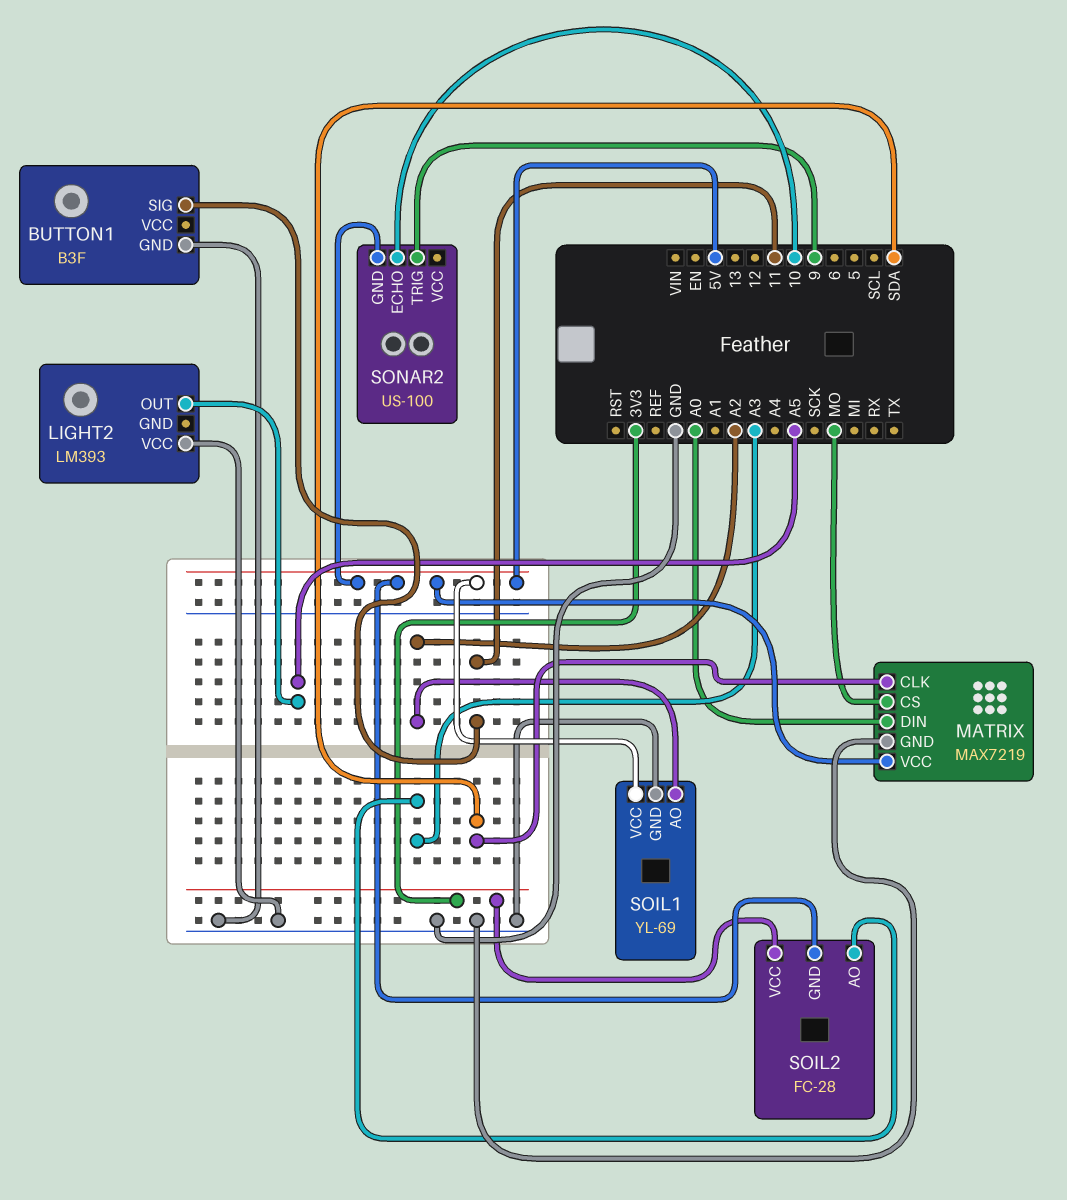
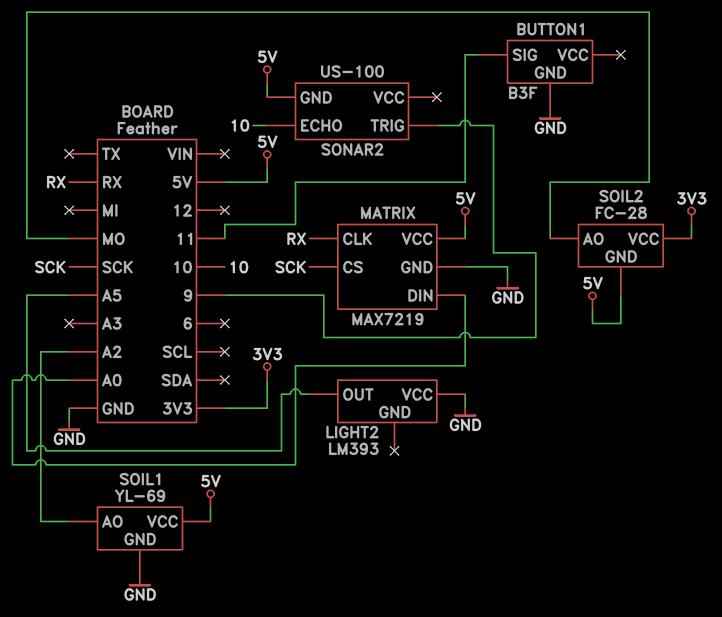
MATRIX pin CLK: SDA -> RX
MATRIX pin CS: MO -> SCK
SOIL2 pin AO: A3 -> MO

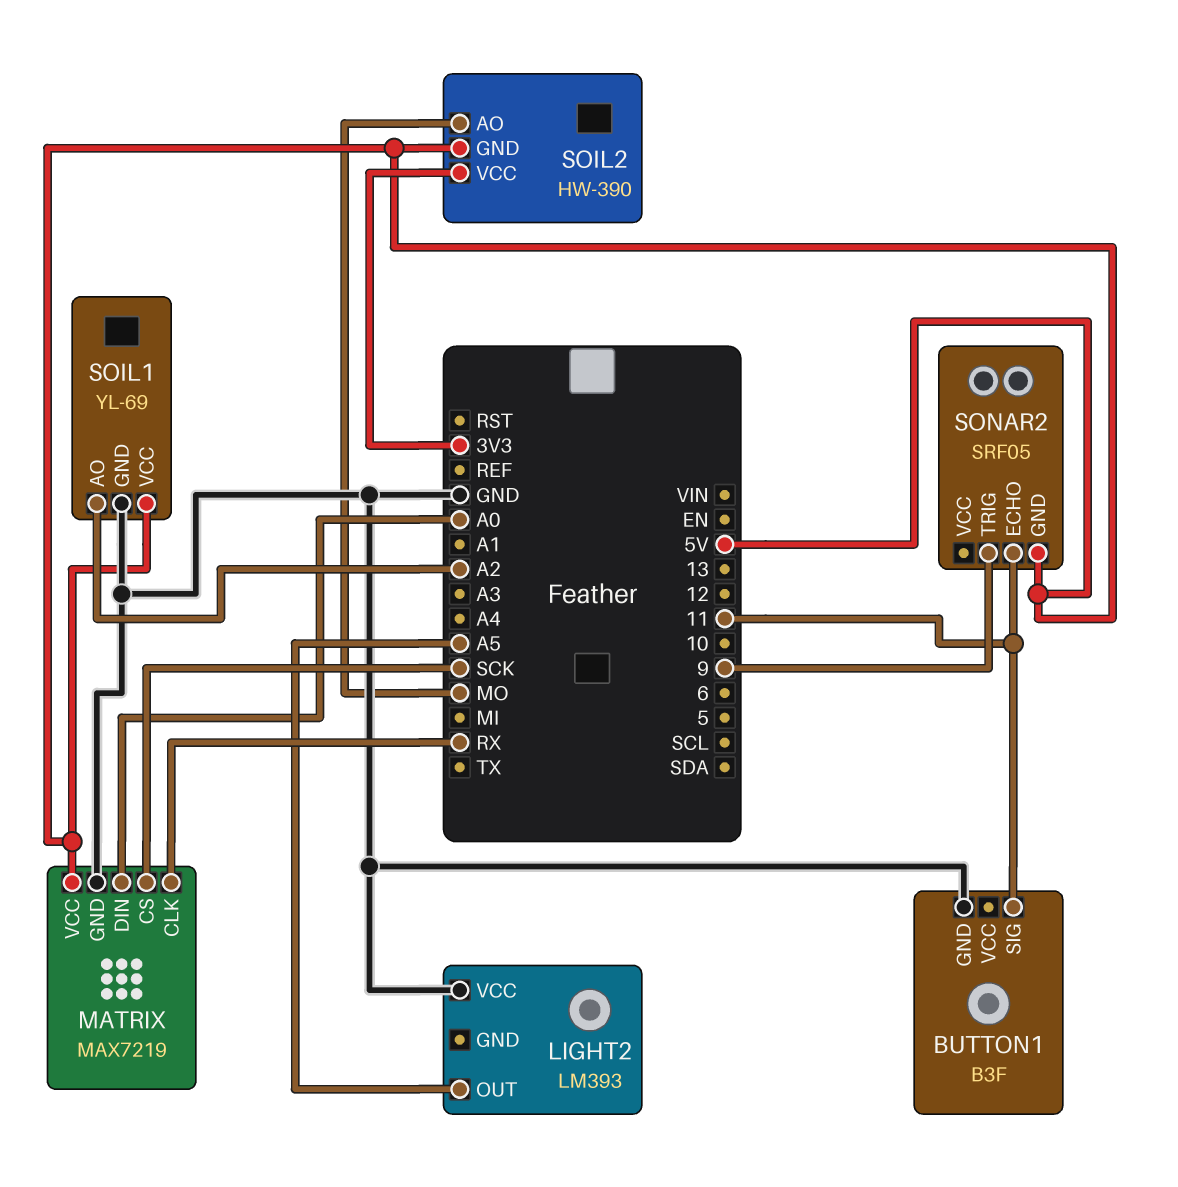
SOIL2: FC-28 -> HW-390
SONAR2: US-100 -> SRF05
SONAR2 pin ECHO: 10 -> 11

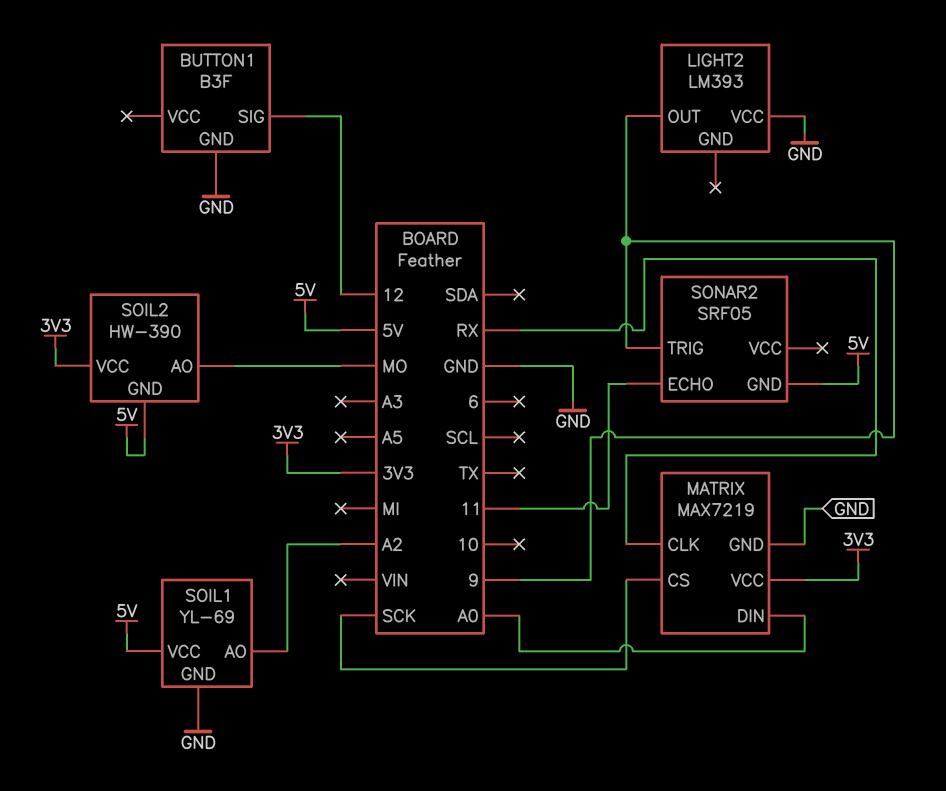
BUTTON1 pin SIG: 11 -> 12
LIGHT2 pin OUT: A5 -> 9
MATRIX pin VCC: 5V -> 3V3

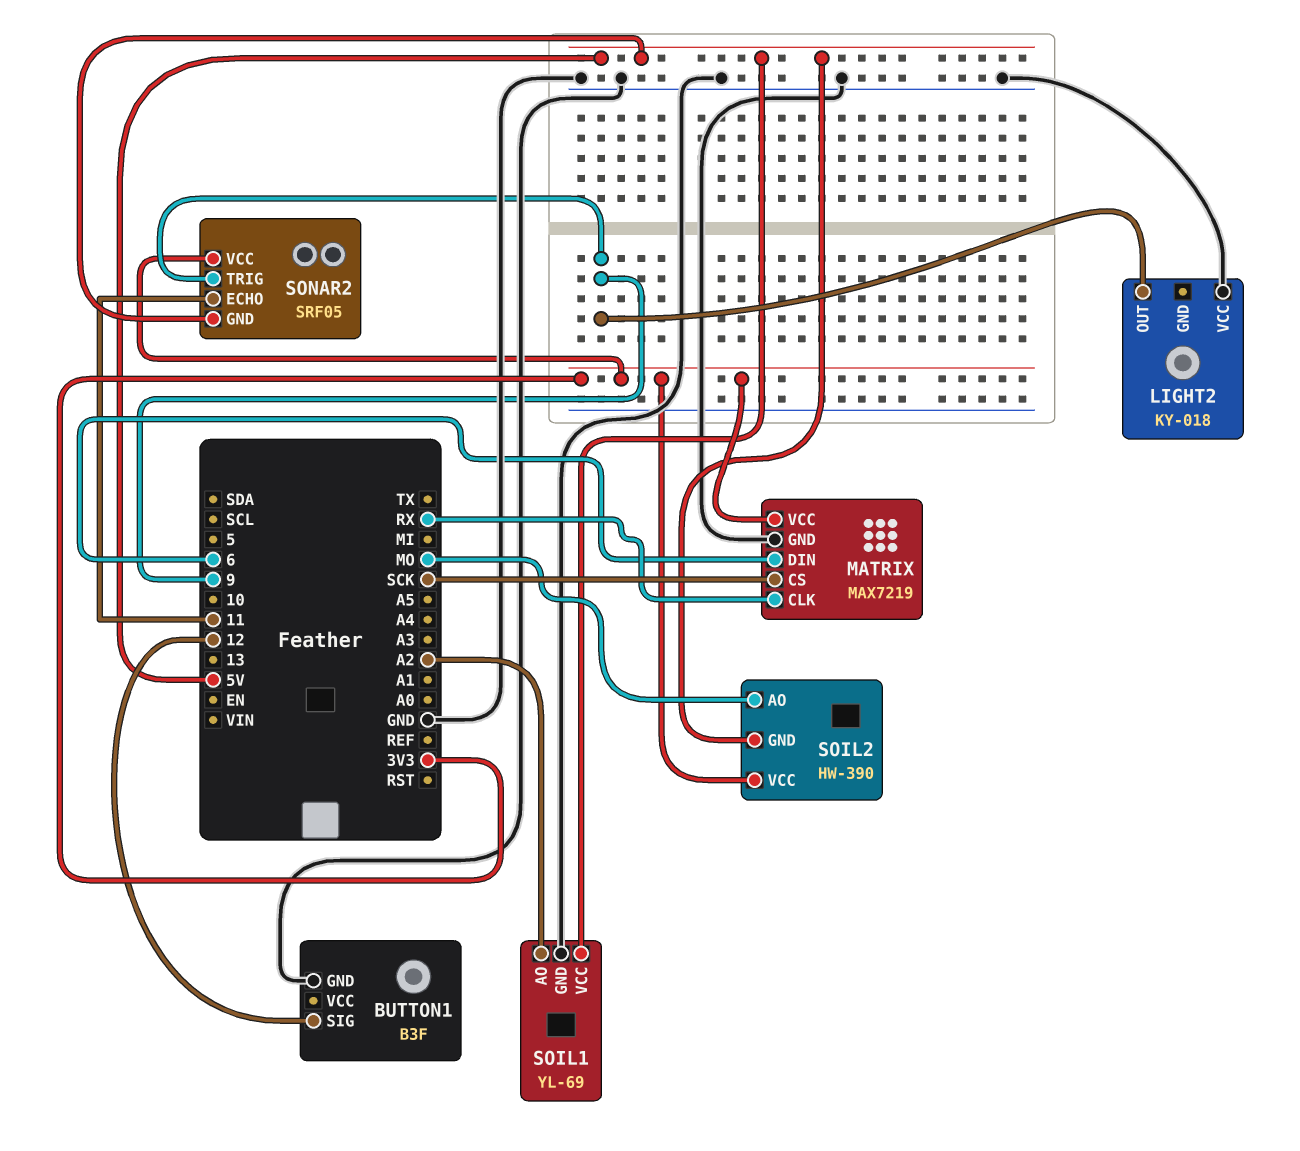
LIGHT2: LM393 -> KY-018
MATRIX pin DIN: A0 -> 6
SONAR2 pin VCC: none -> 3V3

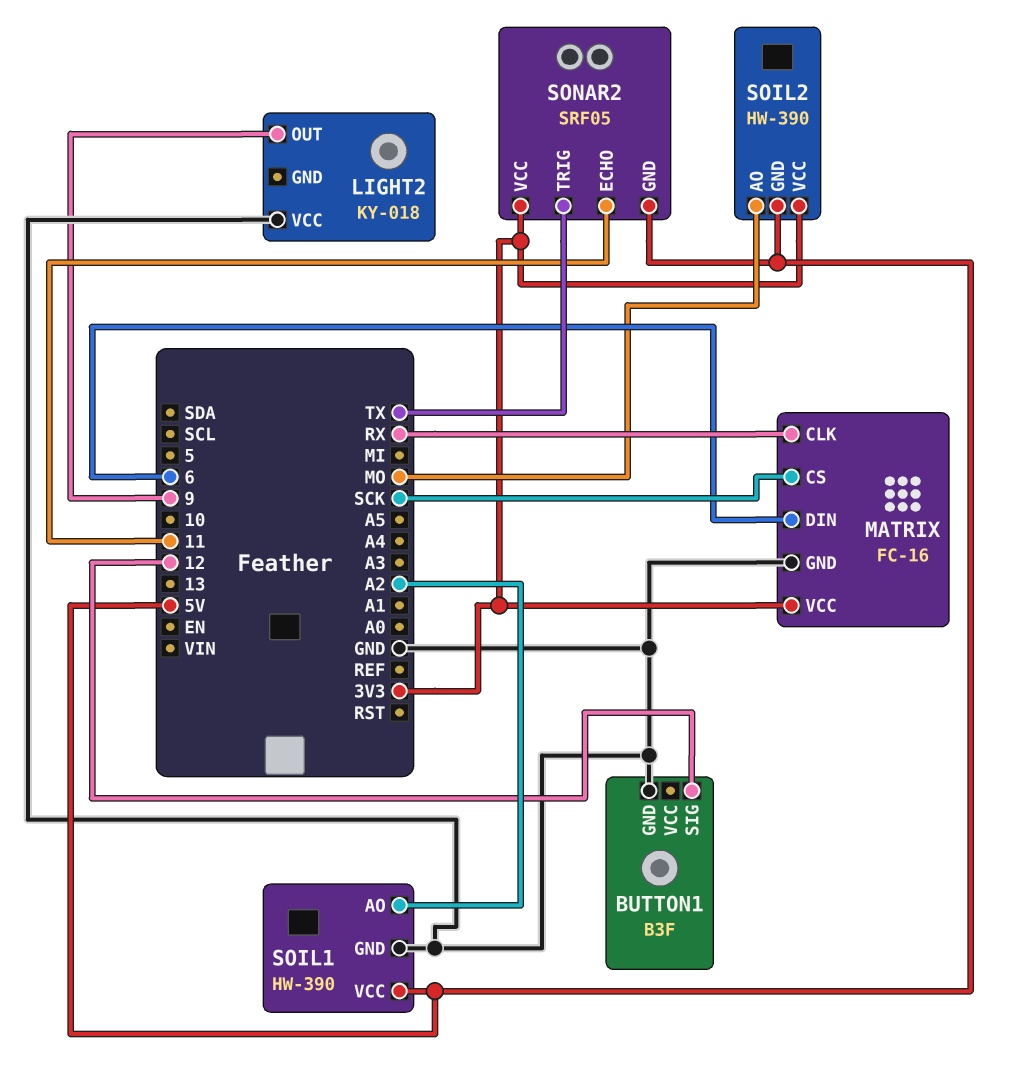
MATRIX: MAX7219 -> FC-16
SOIL1: YL-69 -> HW-390
SONAR2 pin TRIG: 9 -> TX

